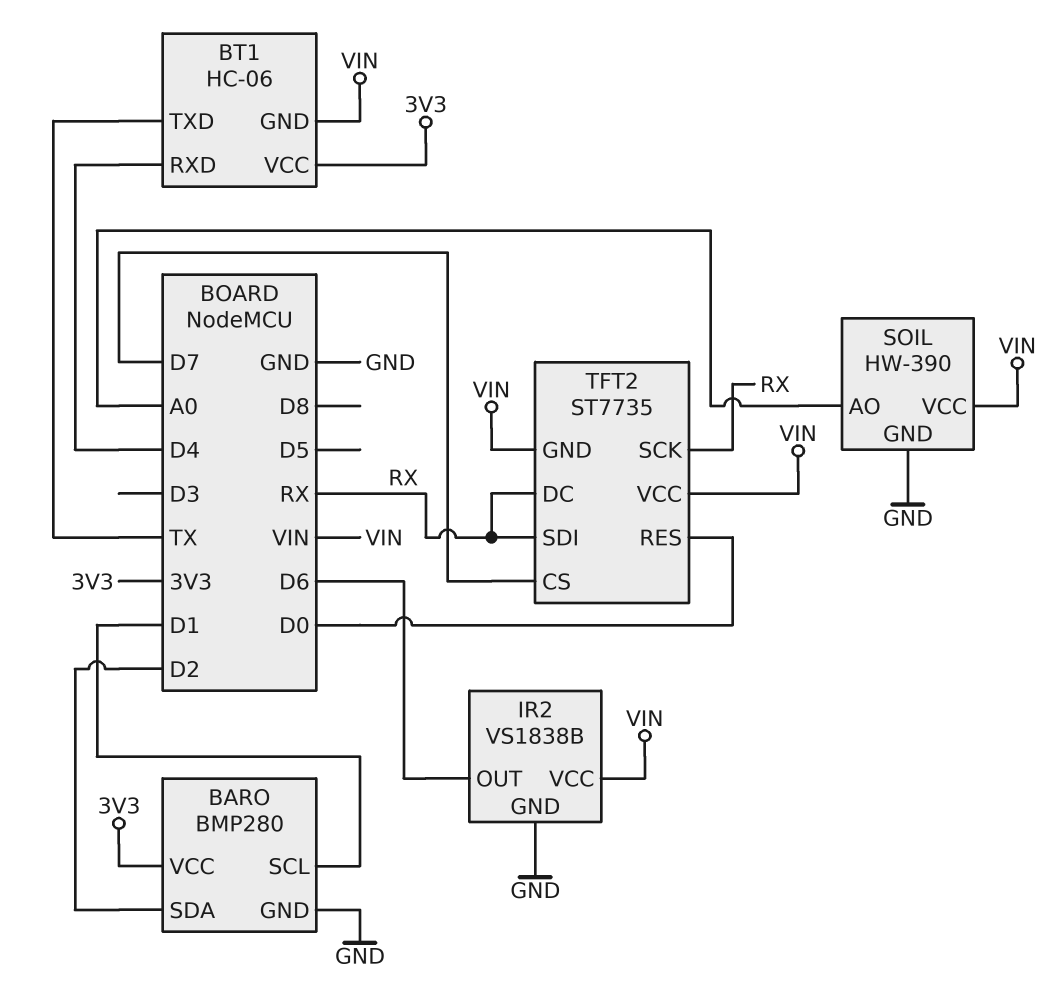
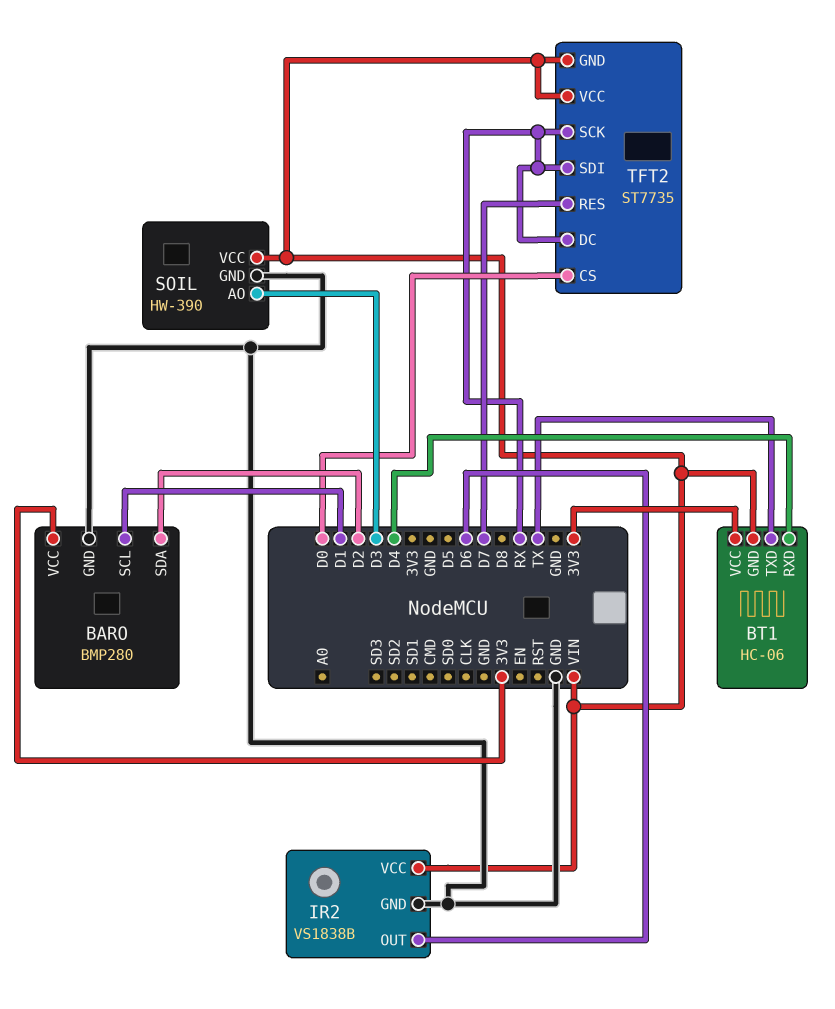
SOIL pin AO: A0 -> D3
TFT2 pin CS: D7 -> D0
TFT2 pin RES: D0 -> D7

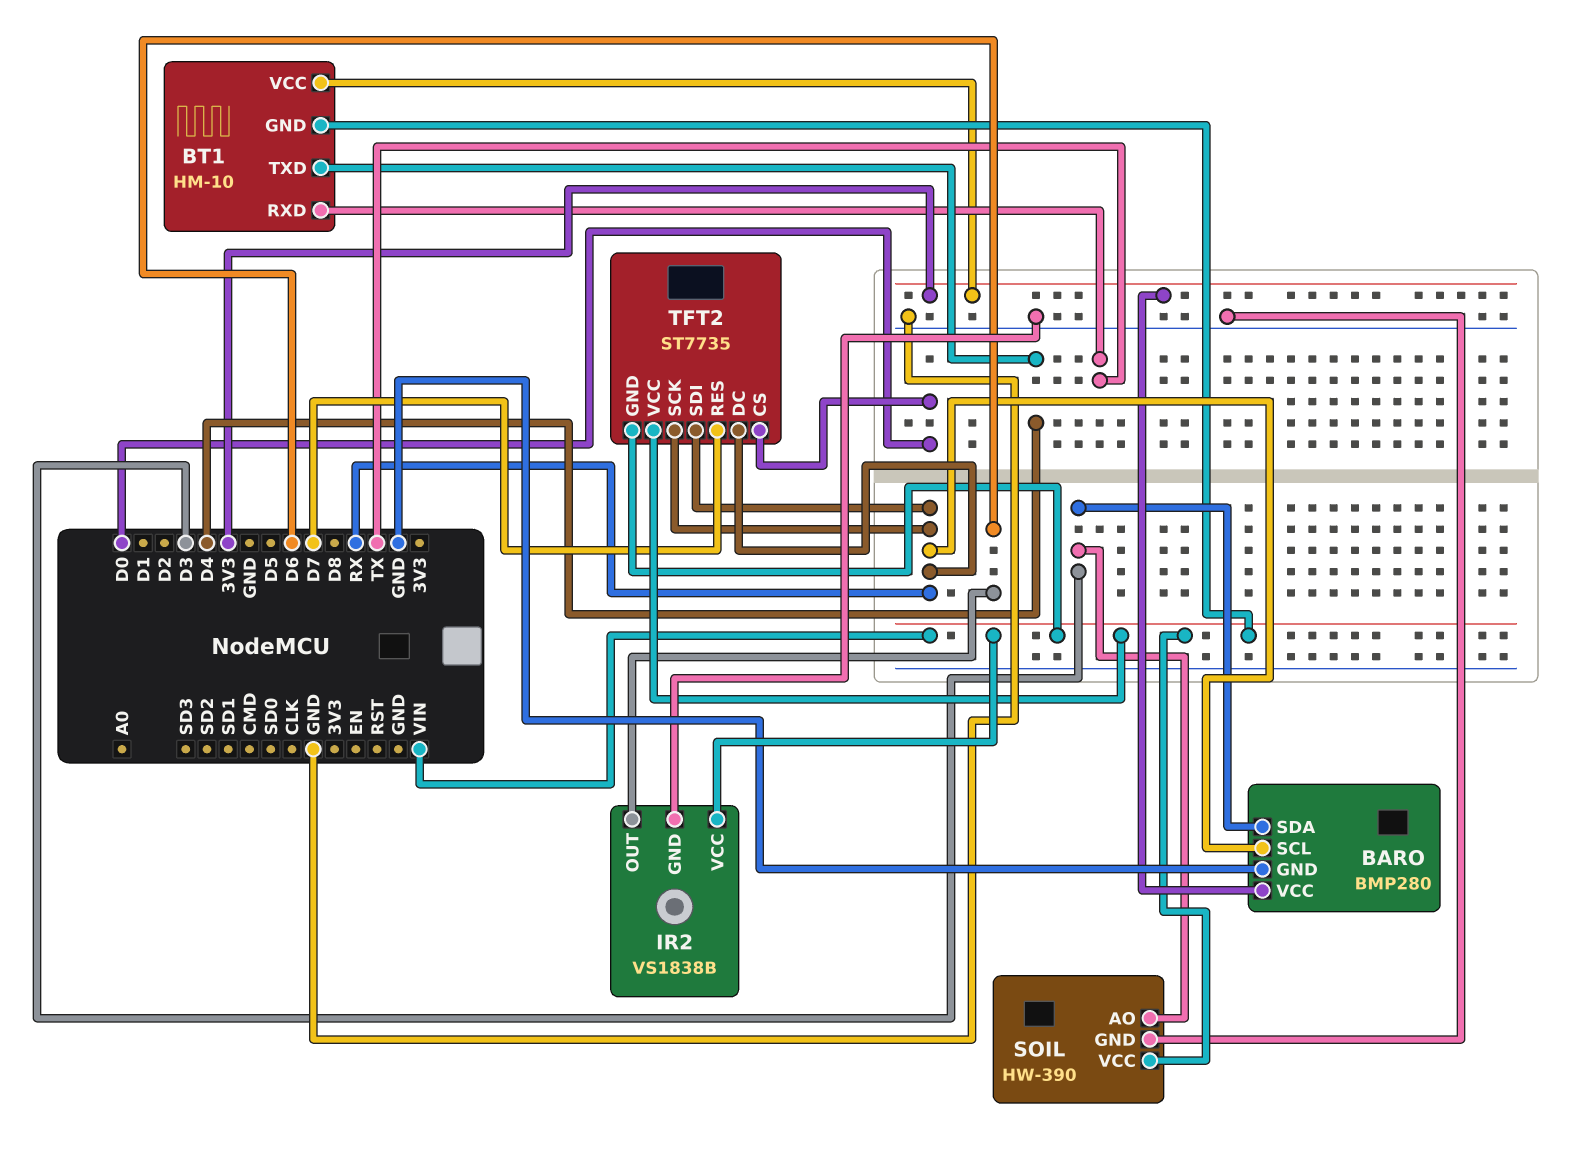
BARO pin SCL: D1 -> RX
BARO pin SDA: D2 -> D3
BT1: HC-06 -> HM-10
BT1 pin RXD: D4 -> TX
BT1 pin TXD: TX -> D4

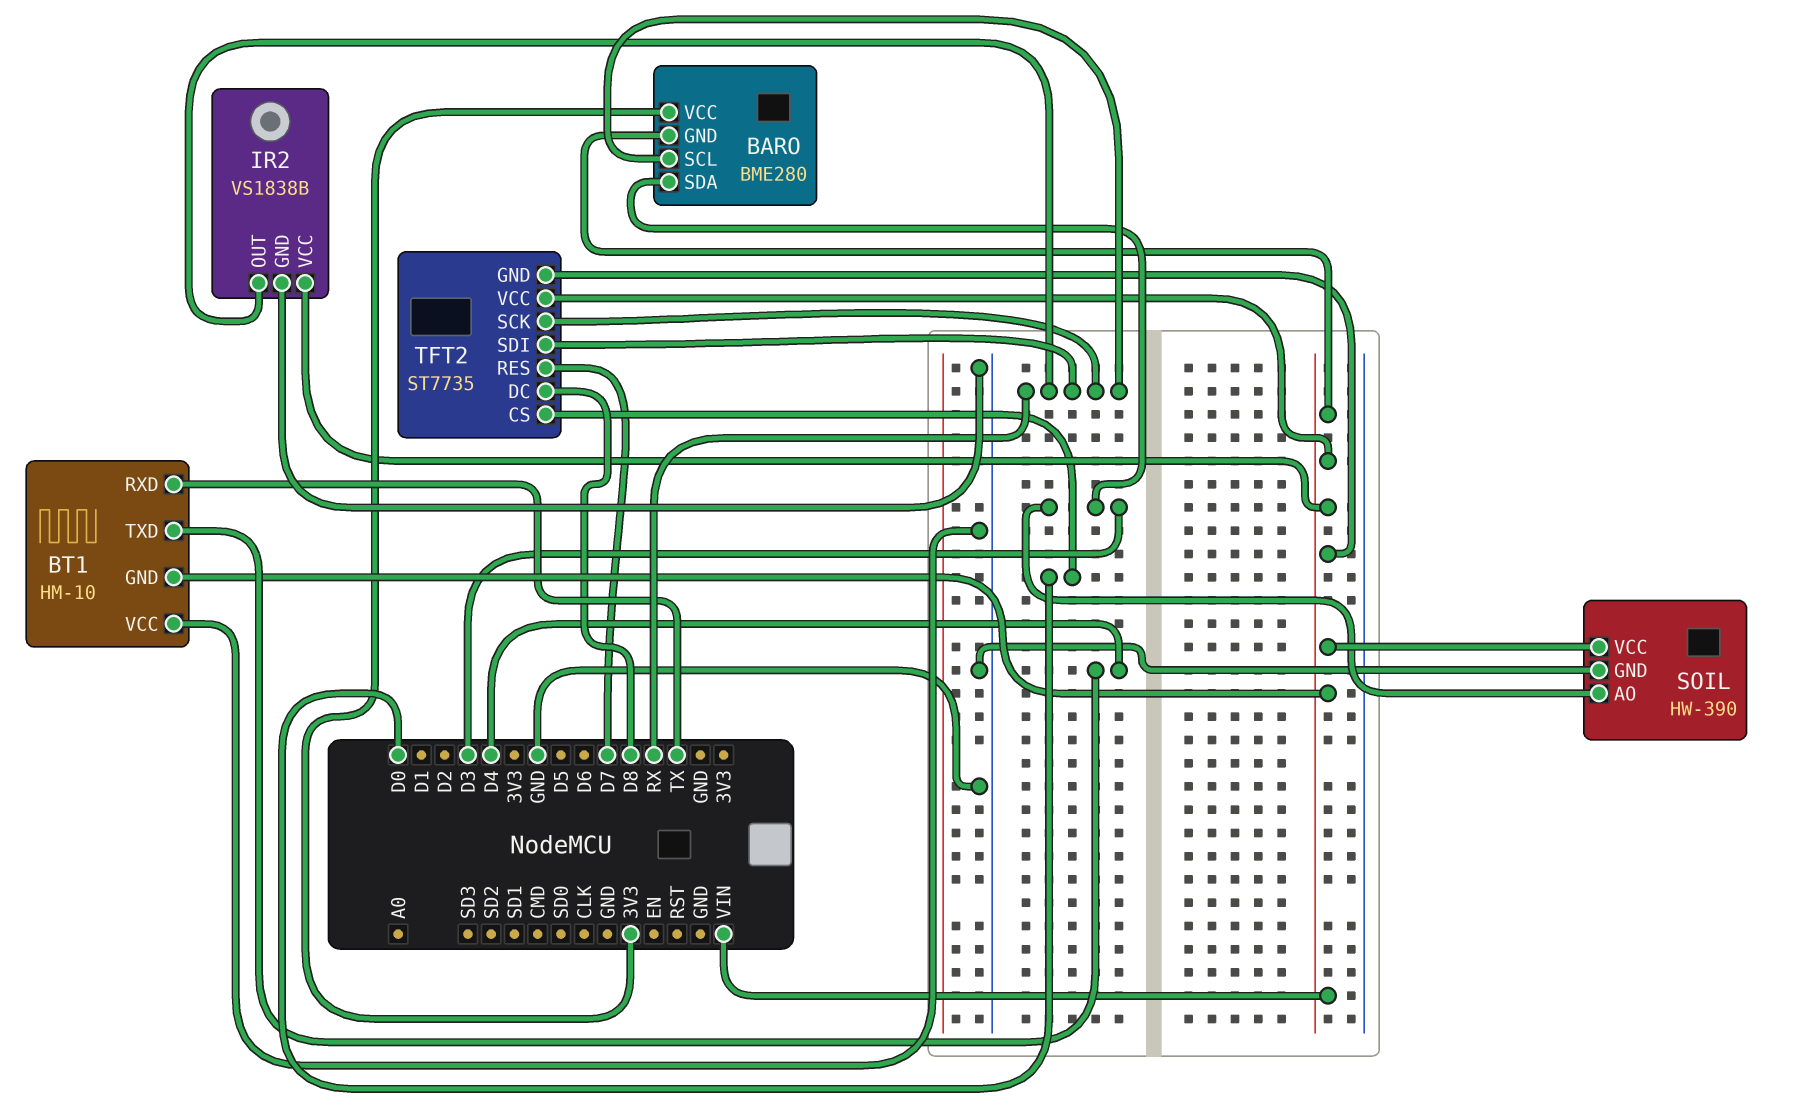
BARO: BMP280 -> BME280
BARO pin GND: GND -> VIN
BT1 pin VCC: 3V3 -> GND
IR2 pin OUT: D6 -> RX
TFT2 pin DC: RX -> D8

